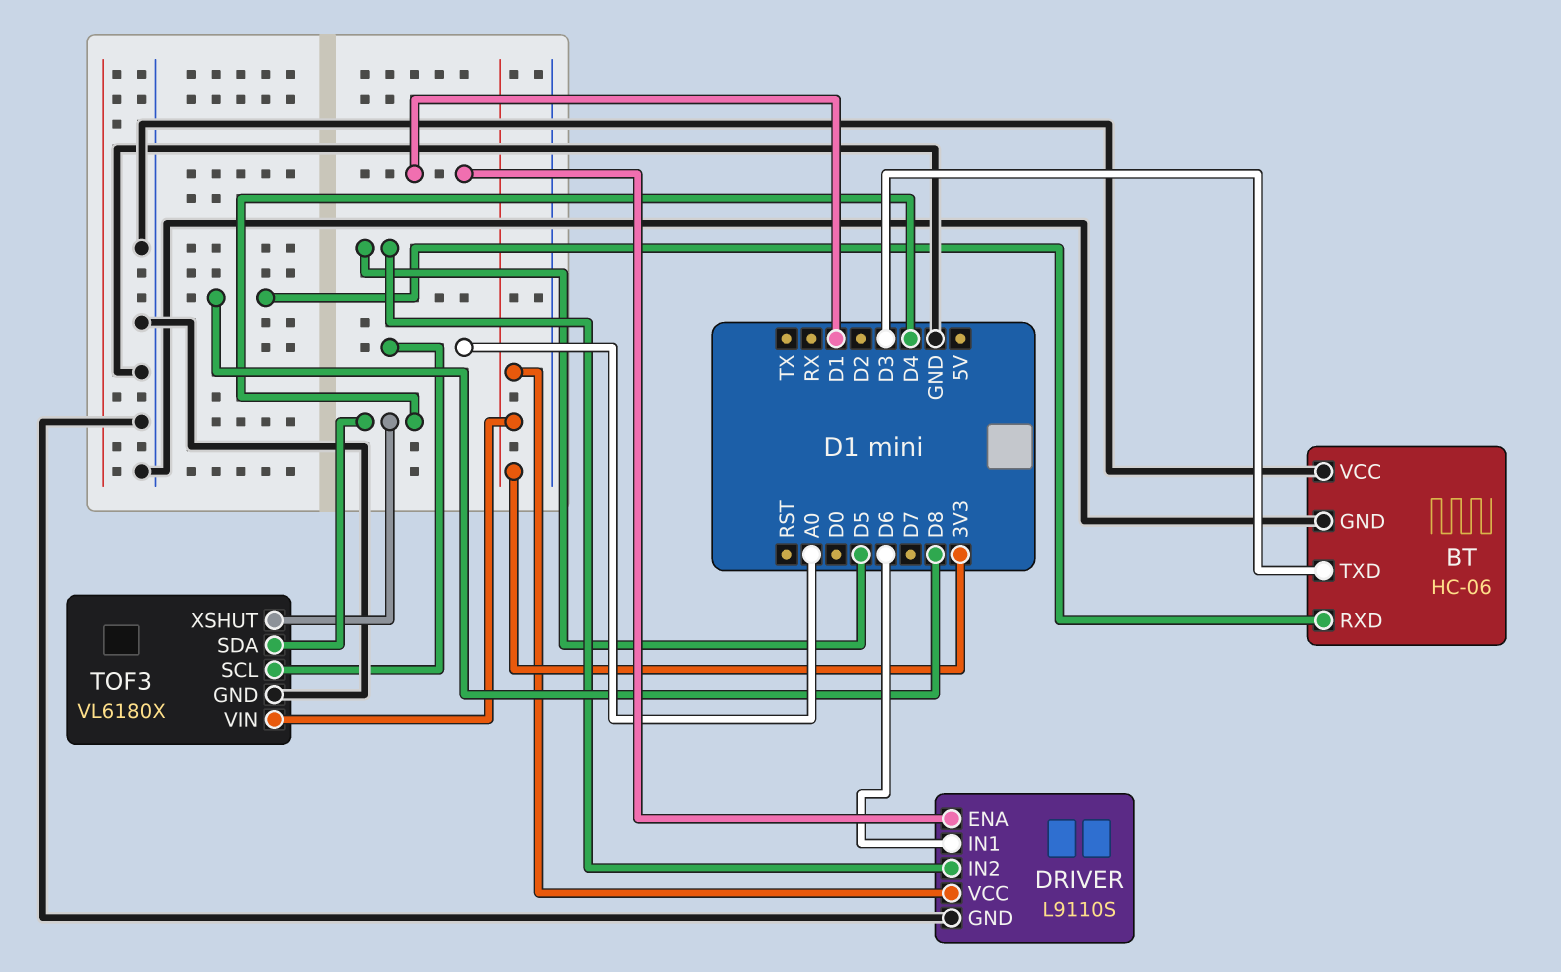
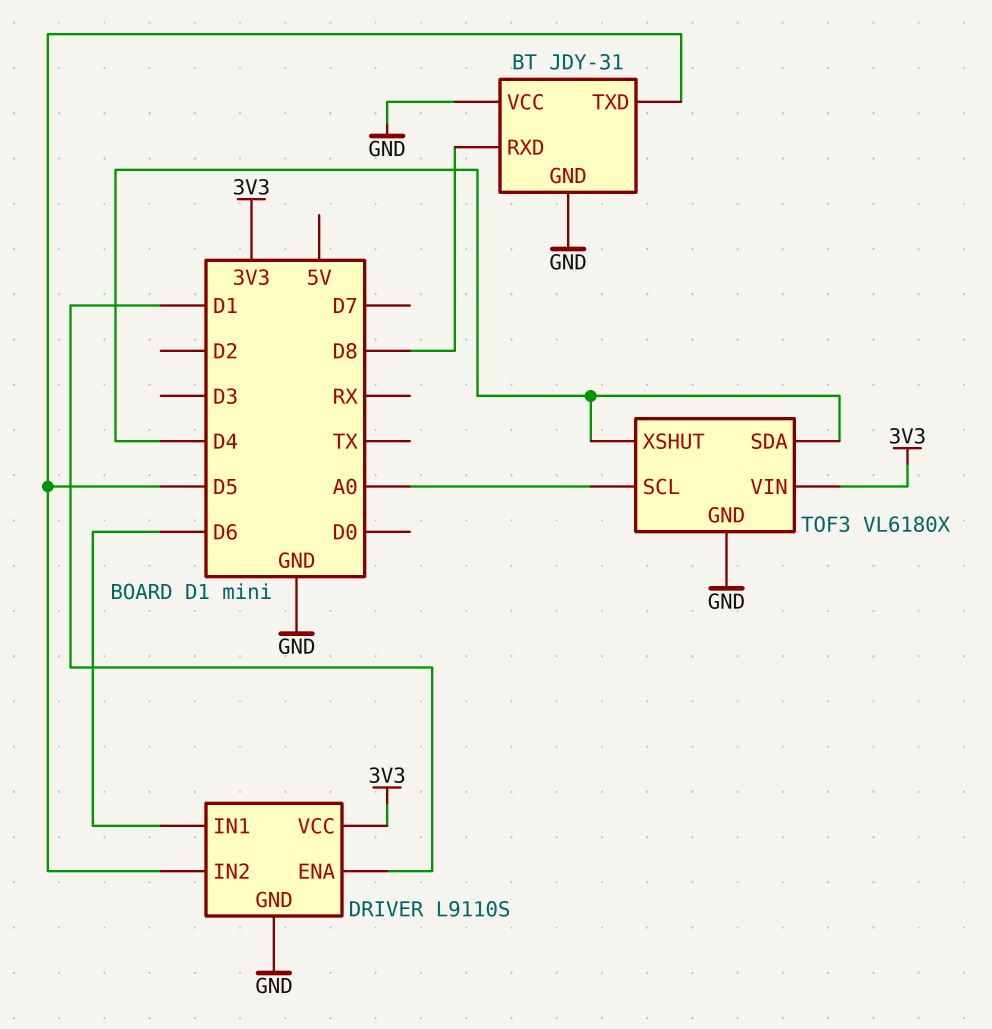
BT: HC-06 -> JDY-31
BT pin TXD: D3 -> D5

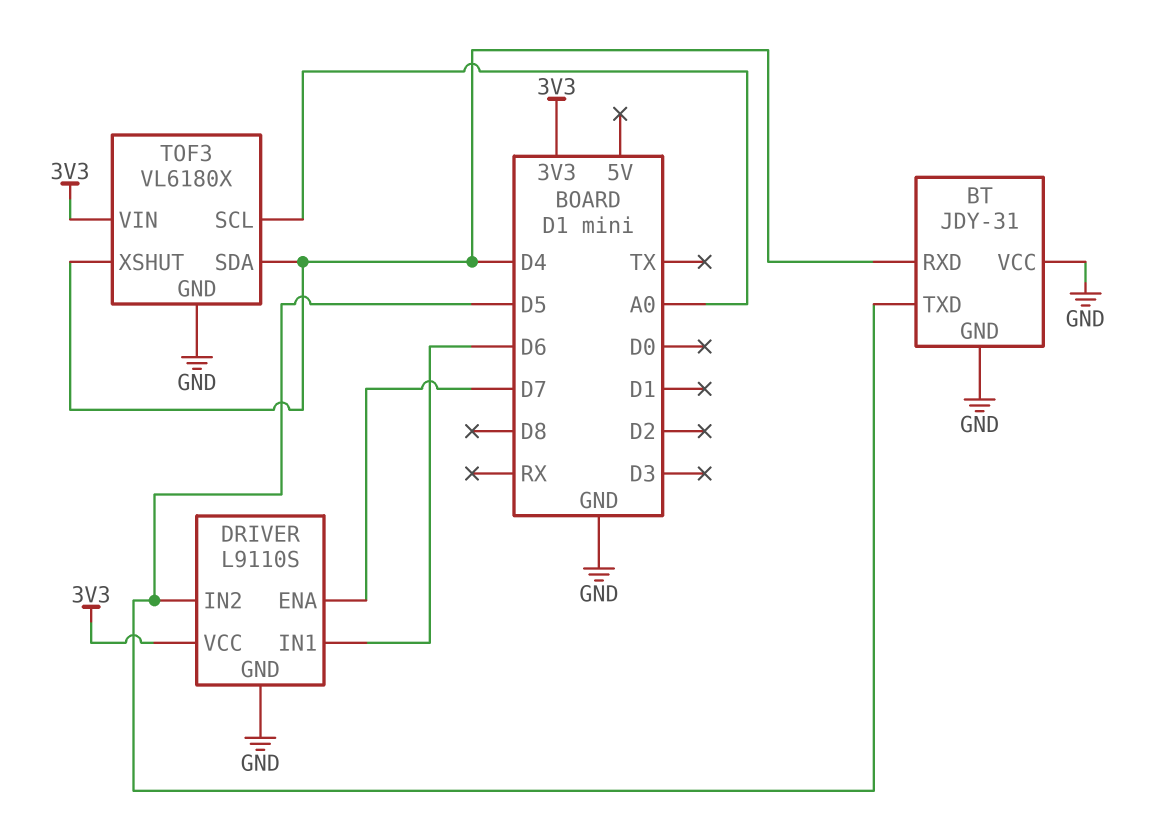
BT pin RXD: D8 -> D4
DRIVER pin ENA: D1 -> D7

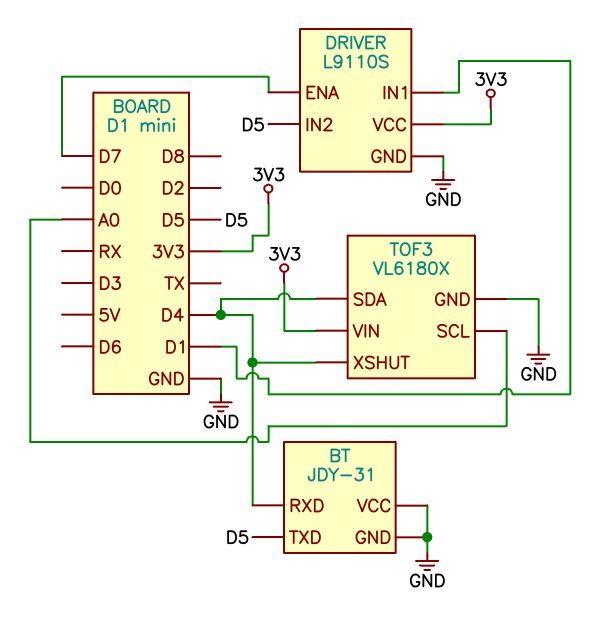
DRIVER pin IN1: D6 -> D1

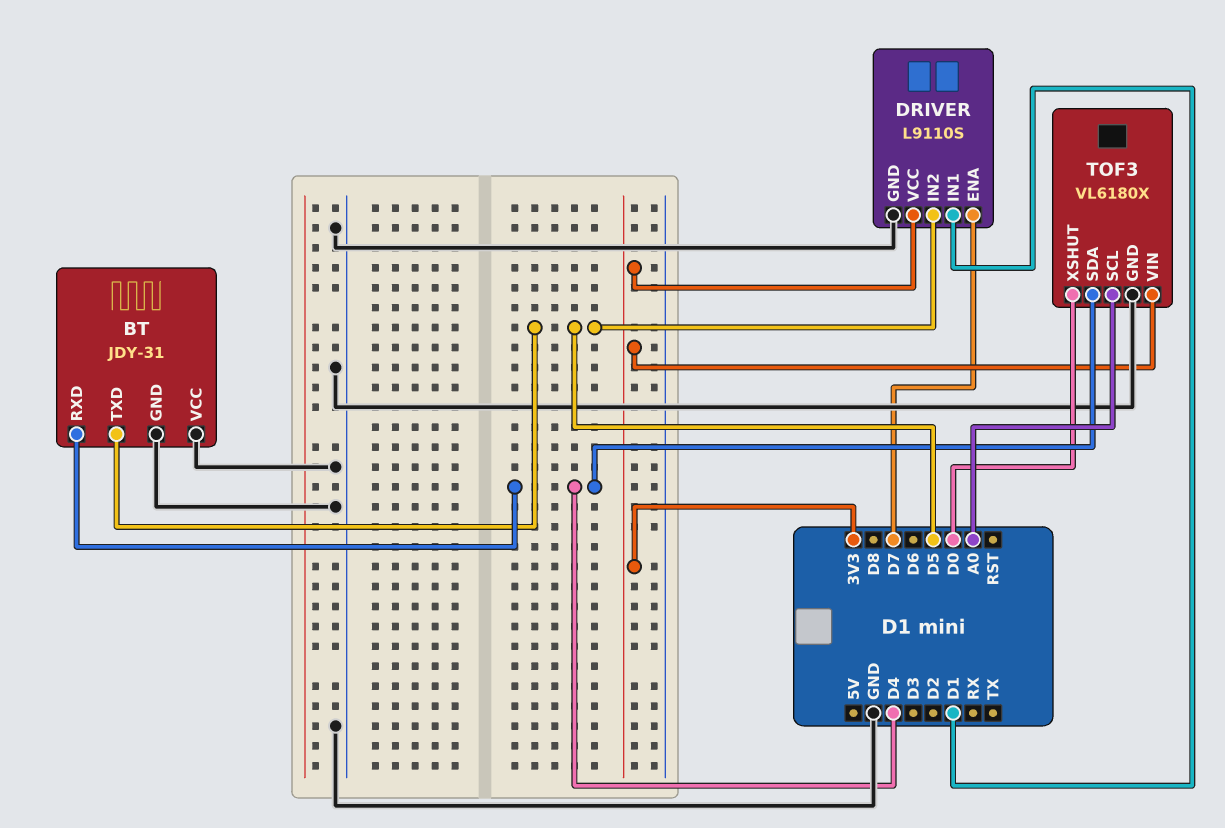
TOF3 pin XSHUT: D4 -> D0

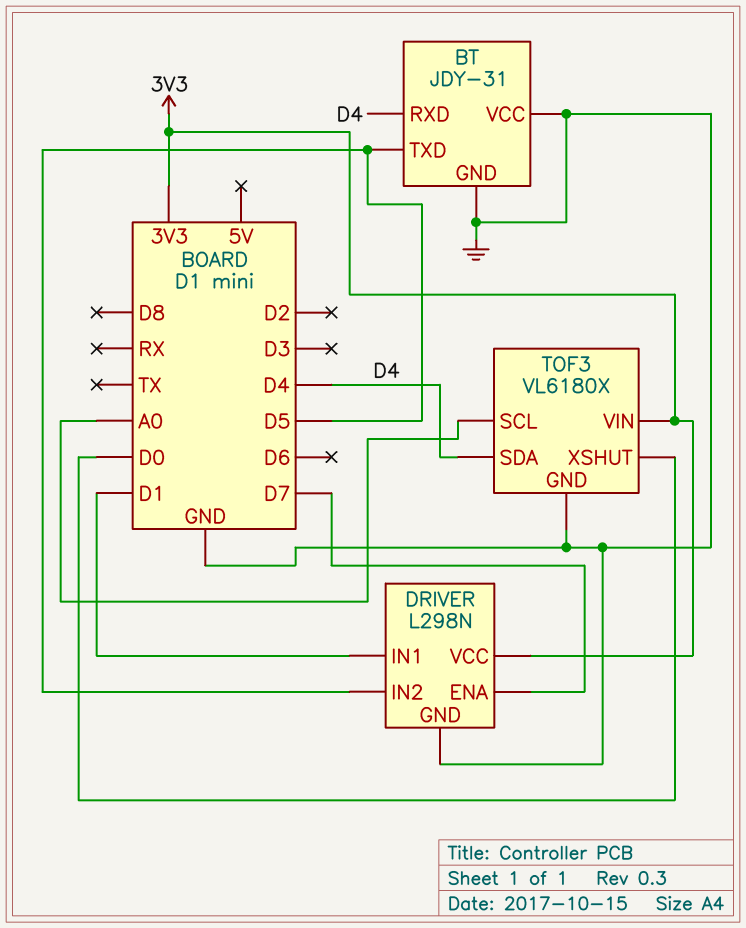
DRIVER: L9110S -> L298N

